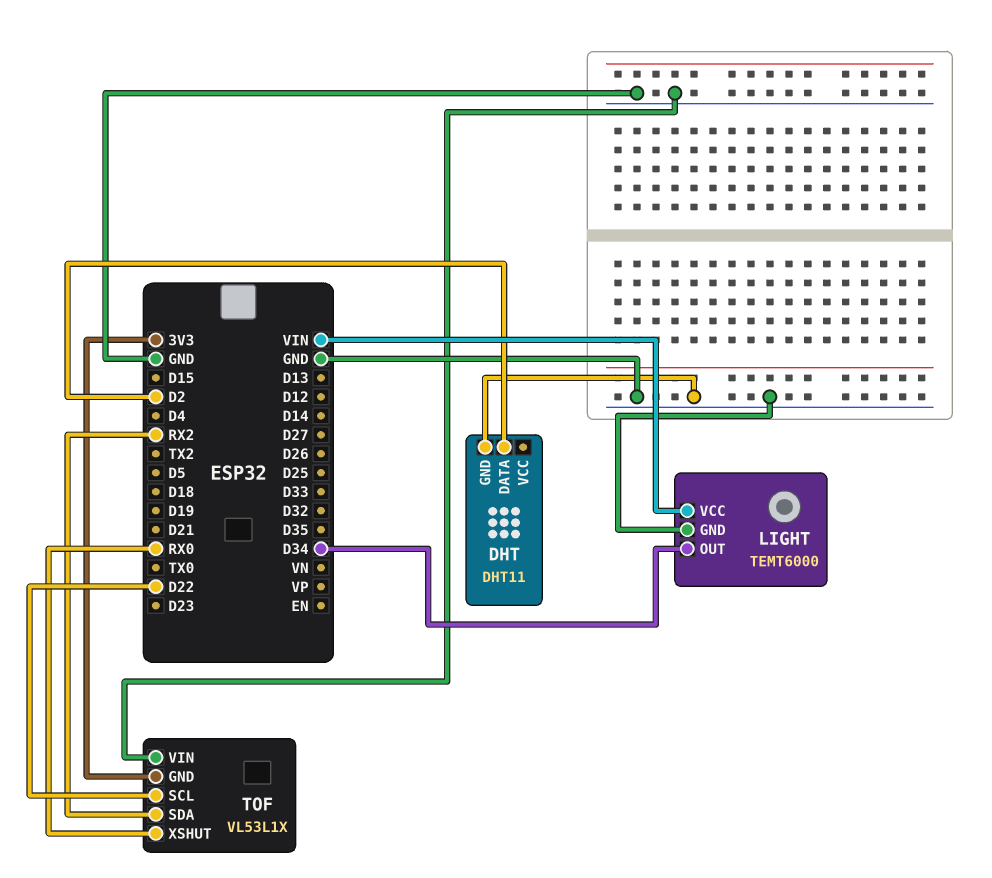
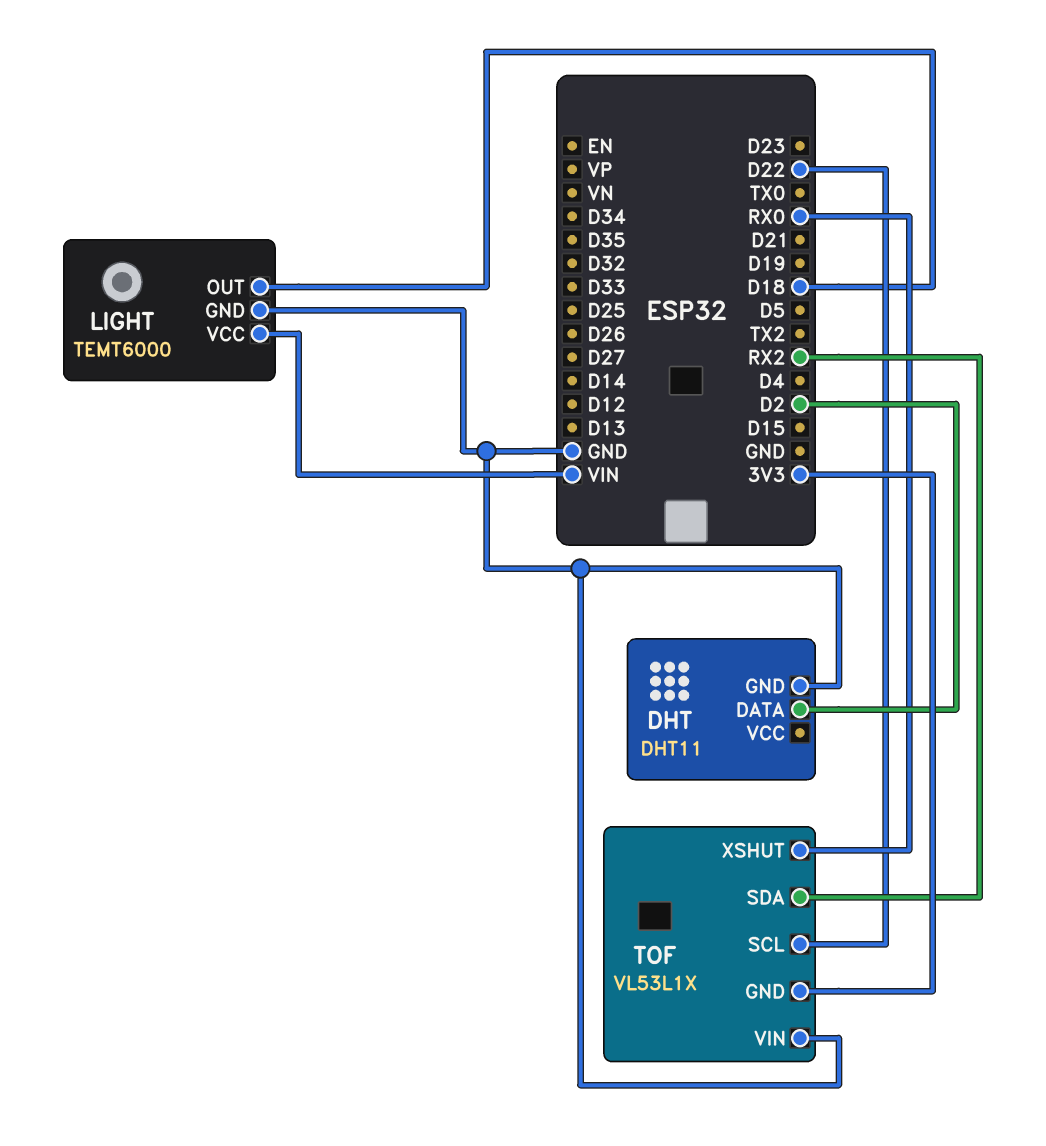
LIGHT pin OUT: D34 -> D18

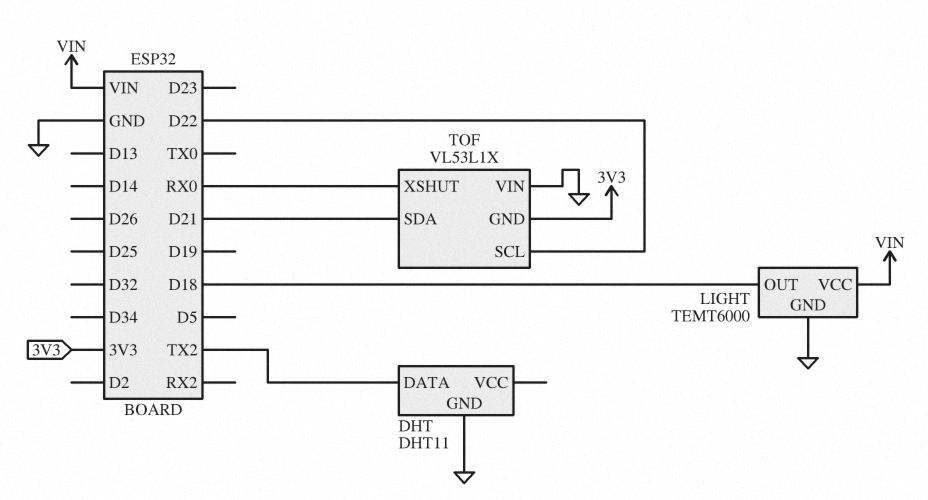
DHT pin DATA: D2 -> TX2
TOF pin SDA: RX2 -> D21

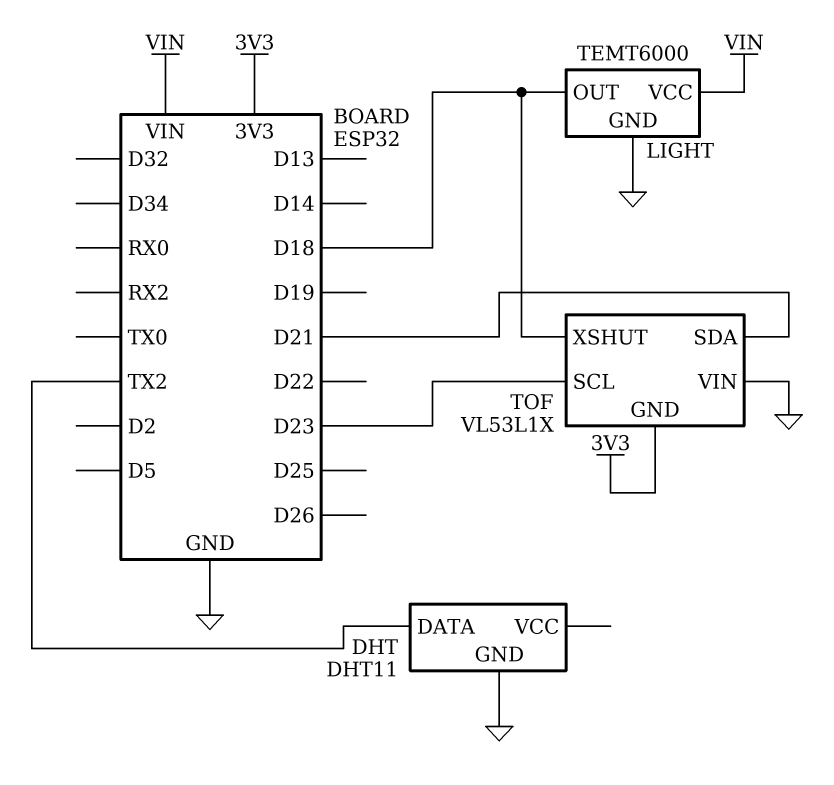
TOF pin SCL: D22 -> D23
TOF pin XSHUT: RX0 -> D18

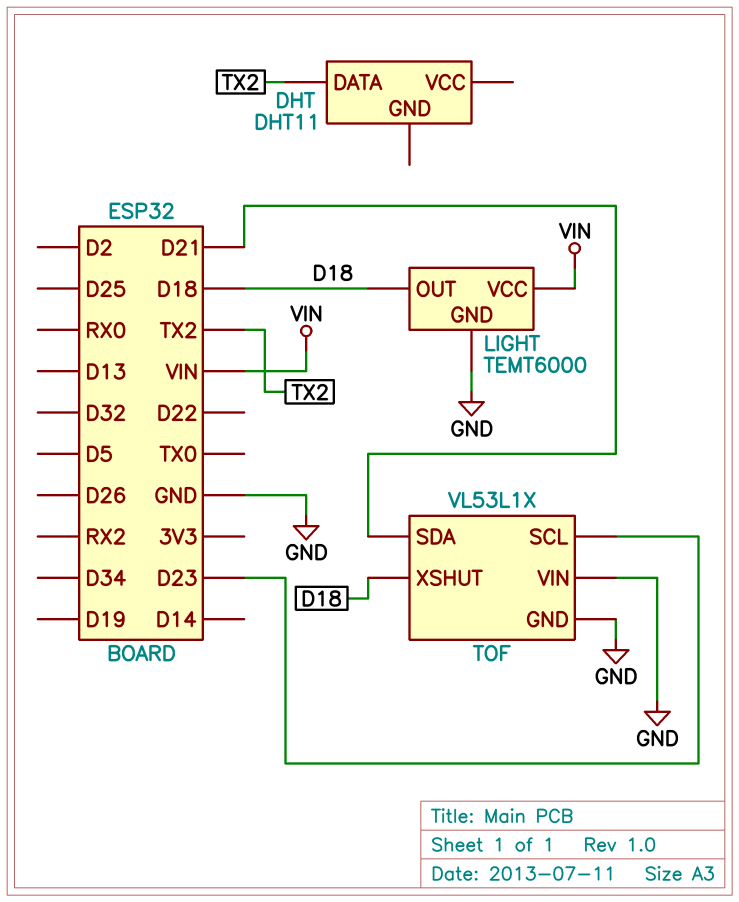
DHT pin GND: GND -> none
TOF pin GND: 3V3 -> GND

